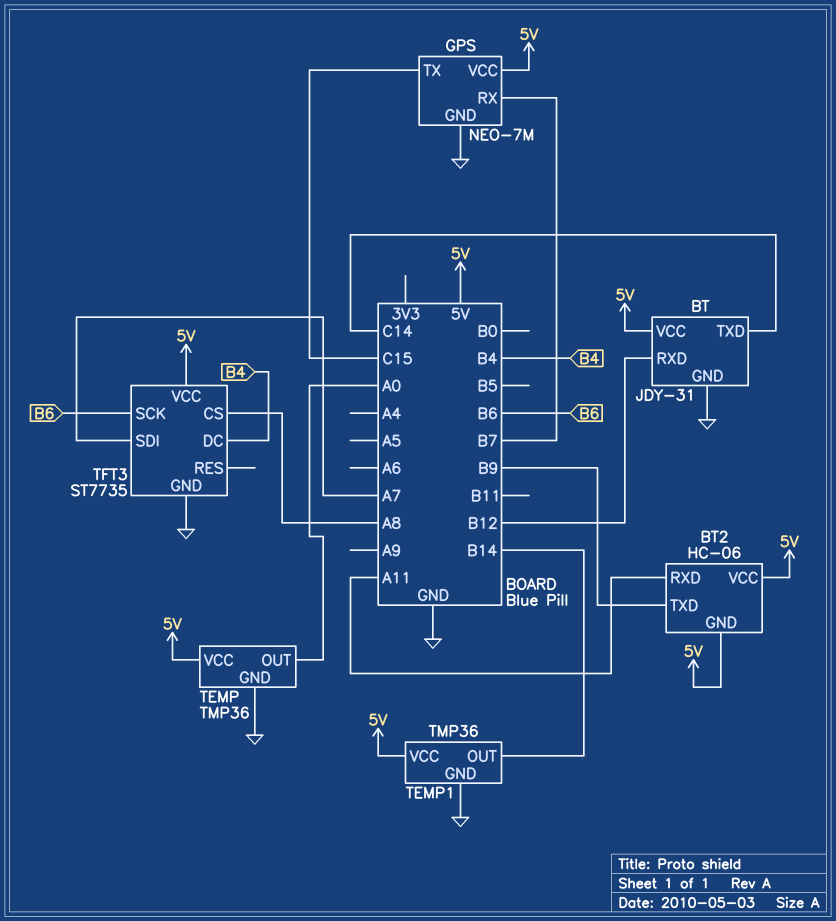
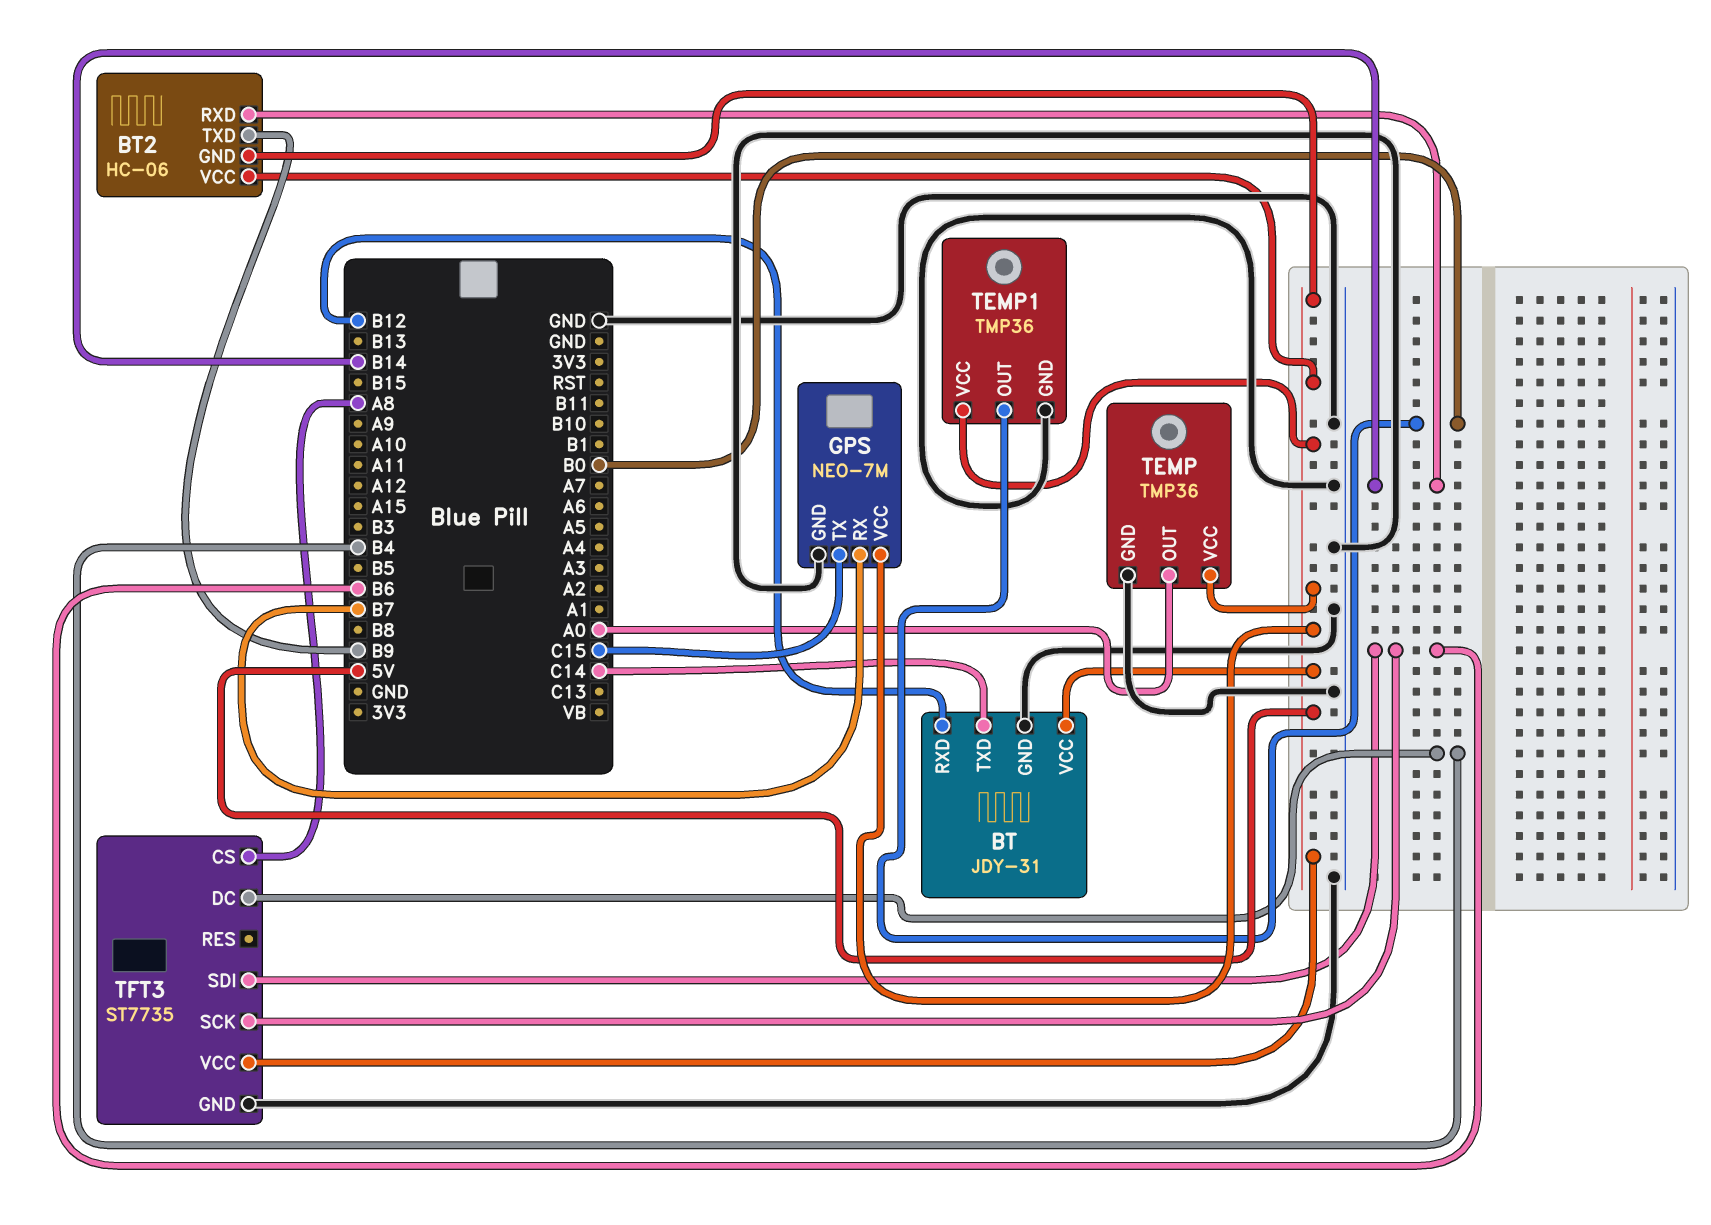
BT2 pin RXD: A11 -> B14
TEMP1 pin OUT: B14 -> B0
TFT3 pin SDI: A7 -> B6

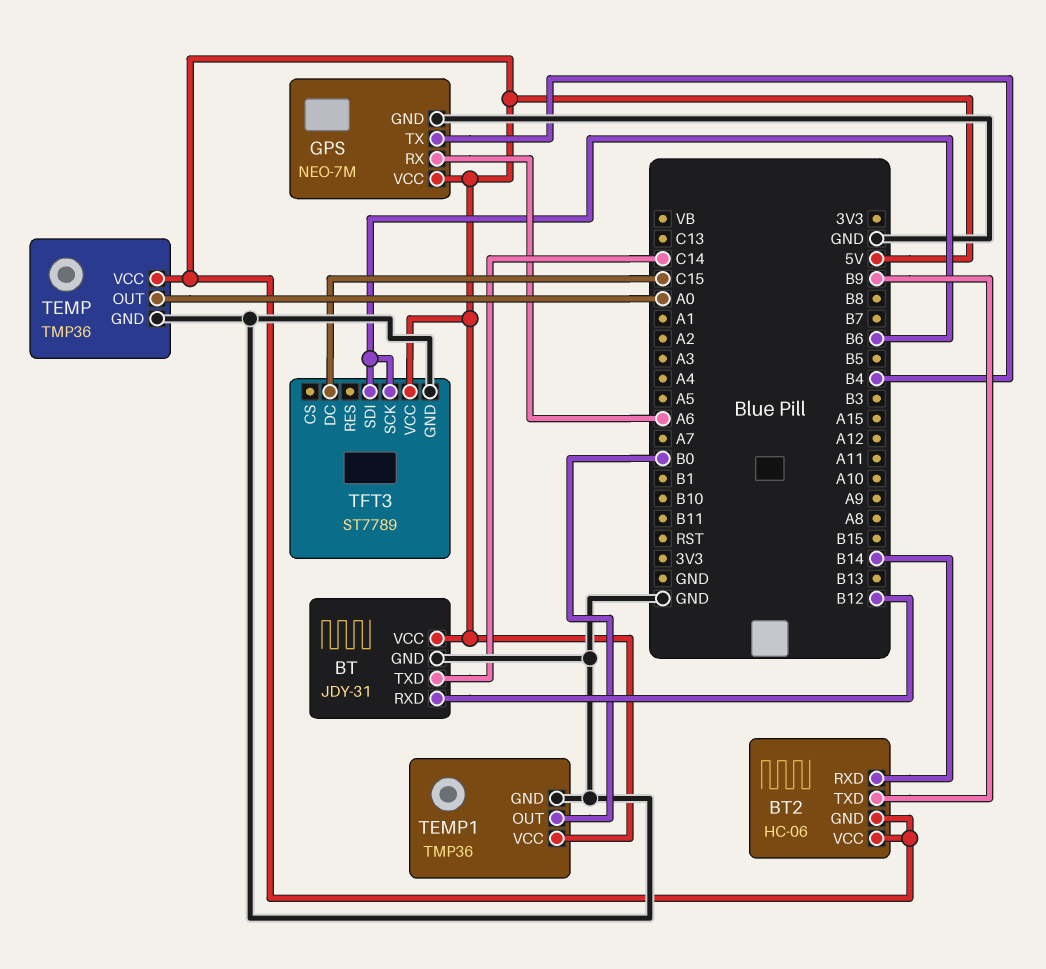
GPS pin RX: B7 -> A6
GPS pin TX: C15 -> B4
TFT3: ST7735 -> ST7789
TFT3 pin CS: A8 -> none
TFT3 pin DC: B4 -> C15

